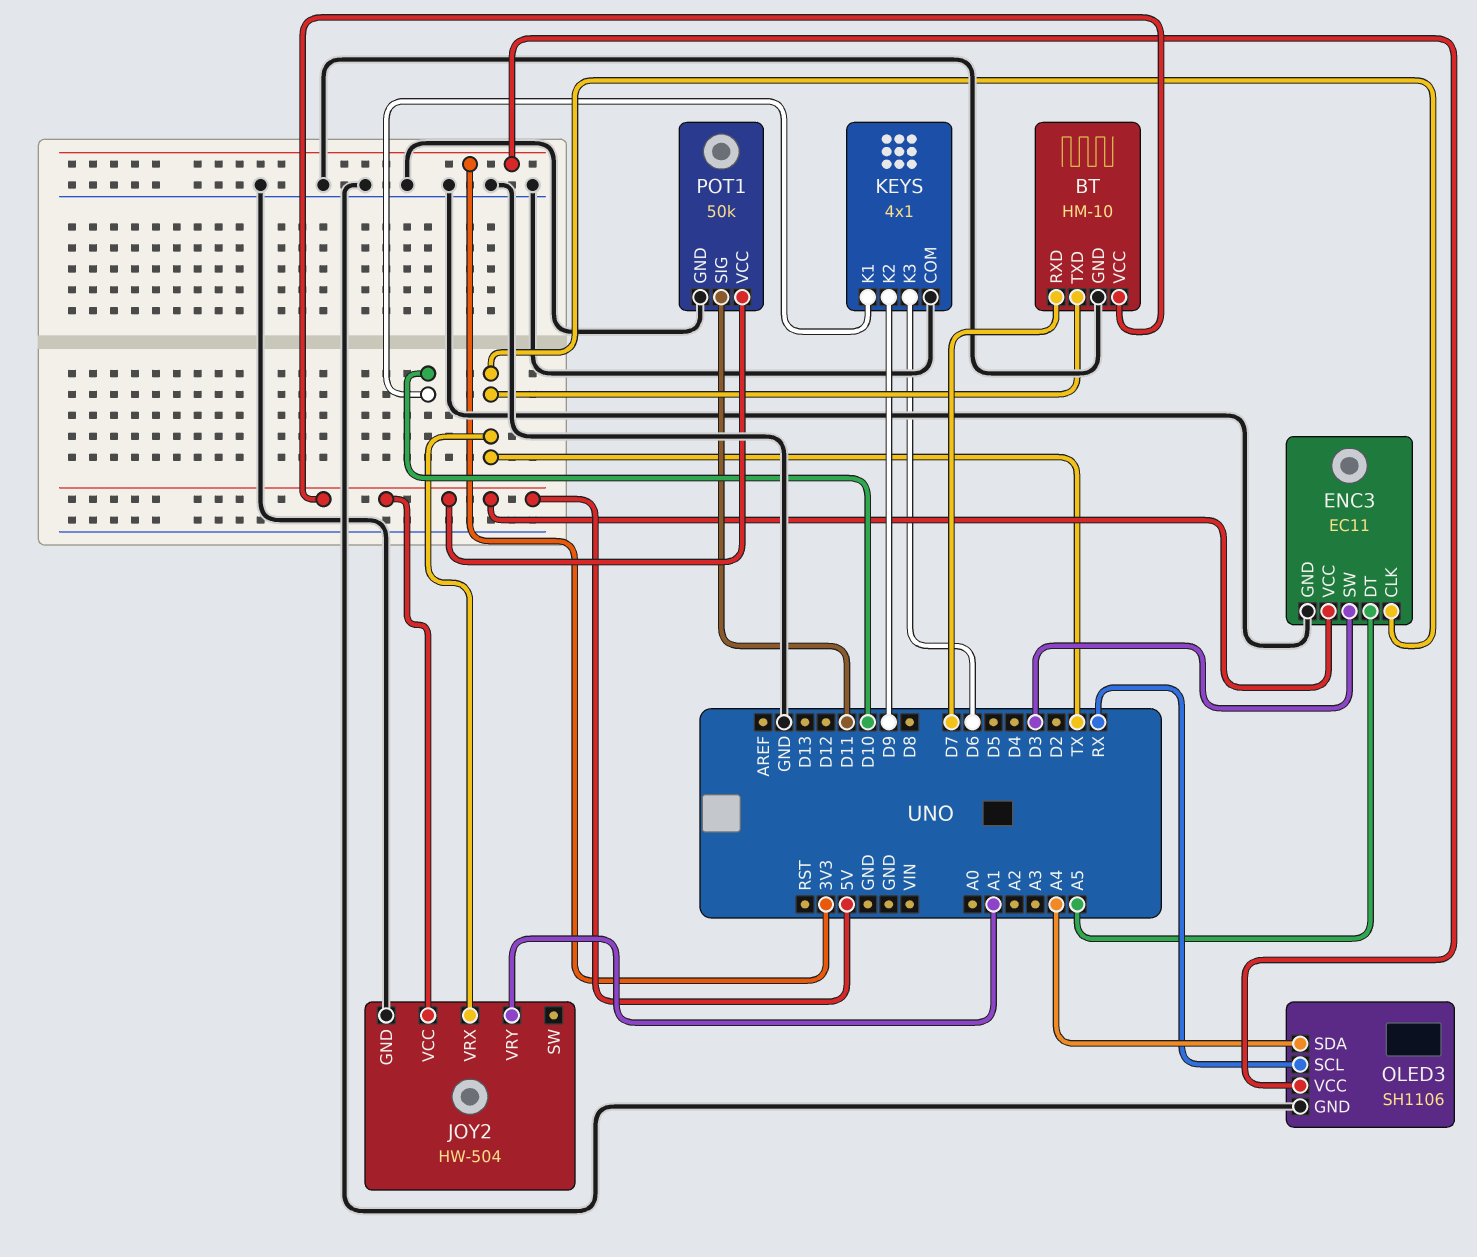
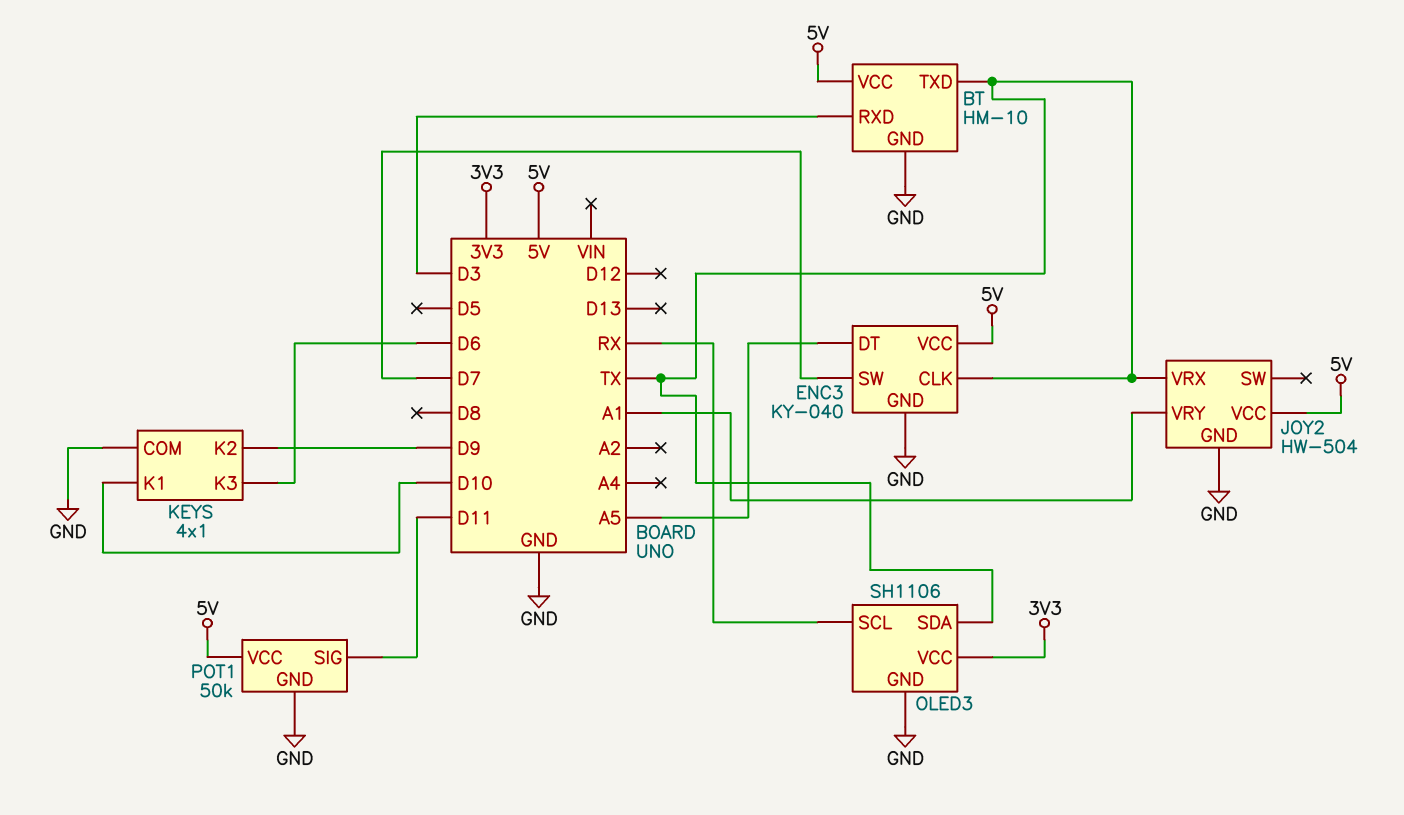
BT pin RXD: D7 -> D3
ENC3: EC11 -> KY-040
ENC3 pin SW: D3 -> D7
OLED3 pin SDA: A4 -> TX

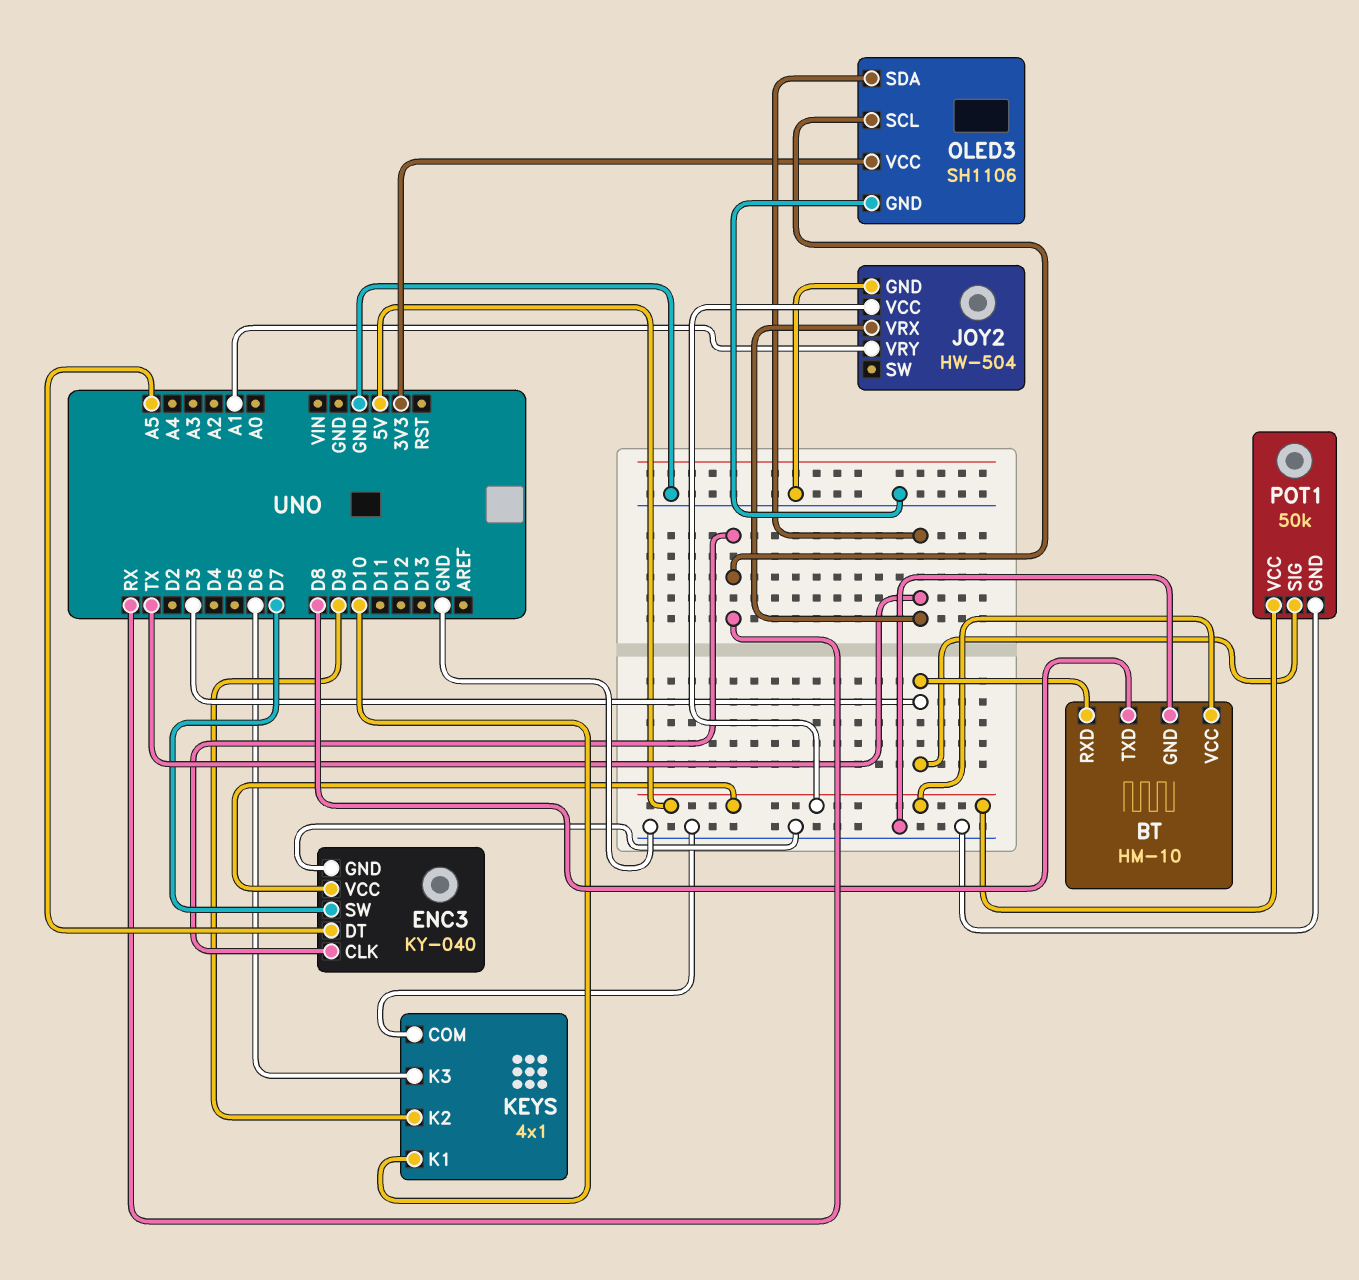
BT pin TXD: TX -> D8
ENC3 pin CLK: TX -> RX
POT1 pin SIG: D11 -> D3

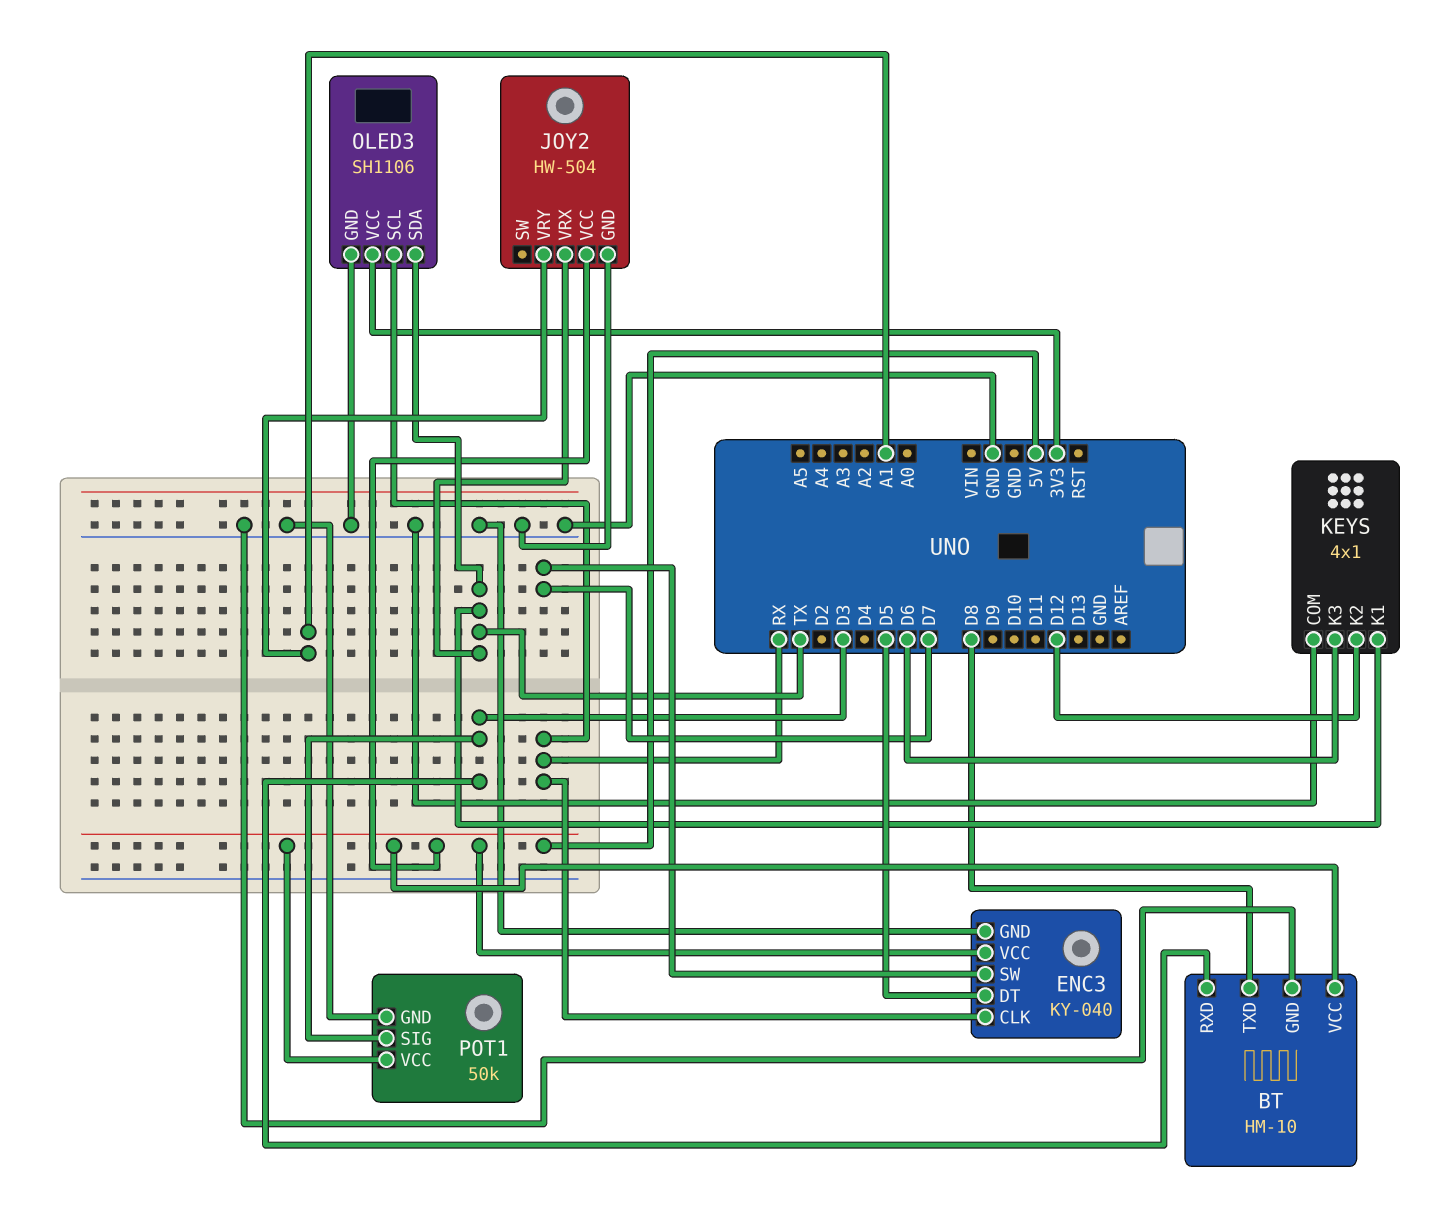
ENC3 pin DT: A5 -> D5
KEYS pin K1: D10 -> TX
KEYS pin K2: D9 -> D12

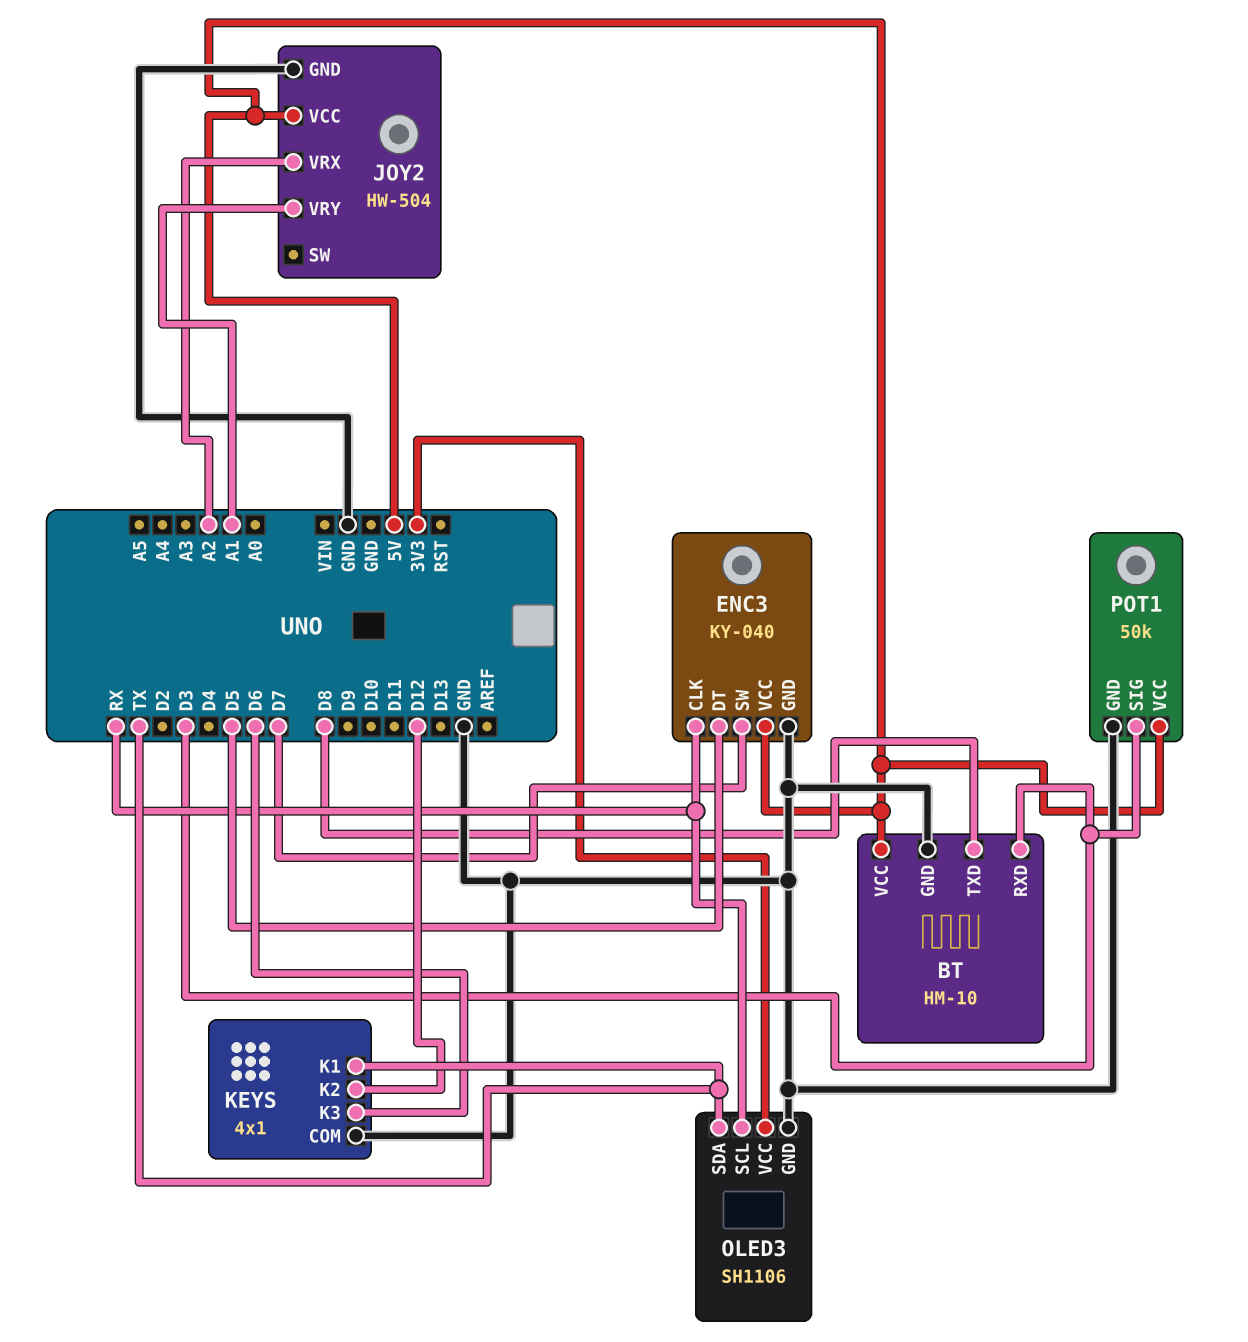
JOY2 pin VRX: TX -> A2

